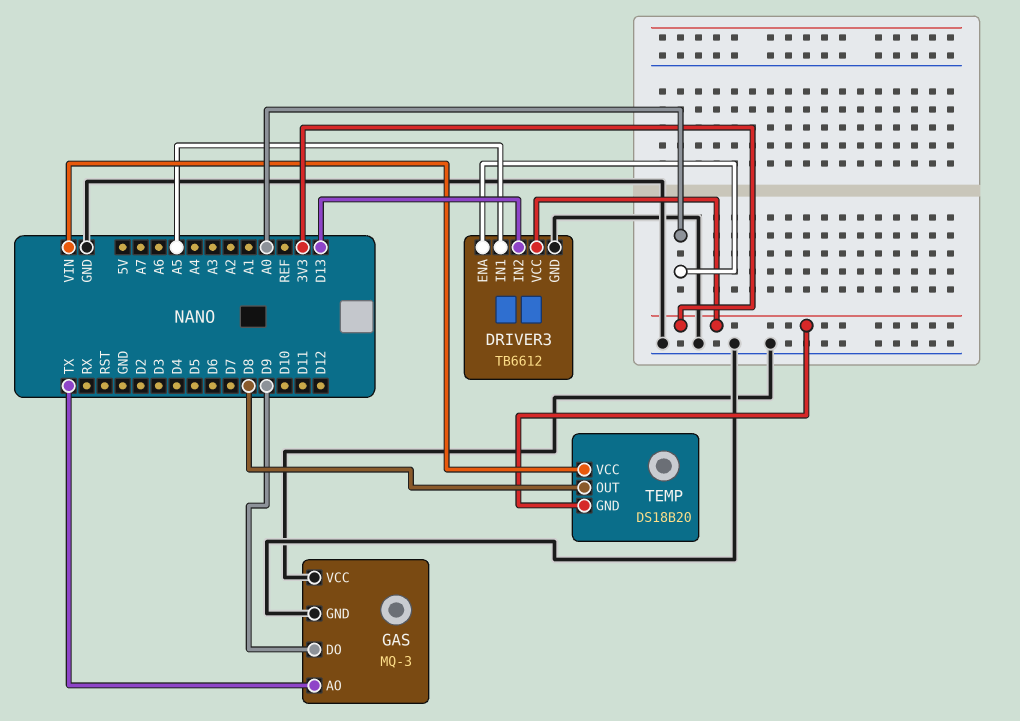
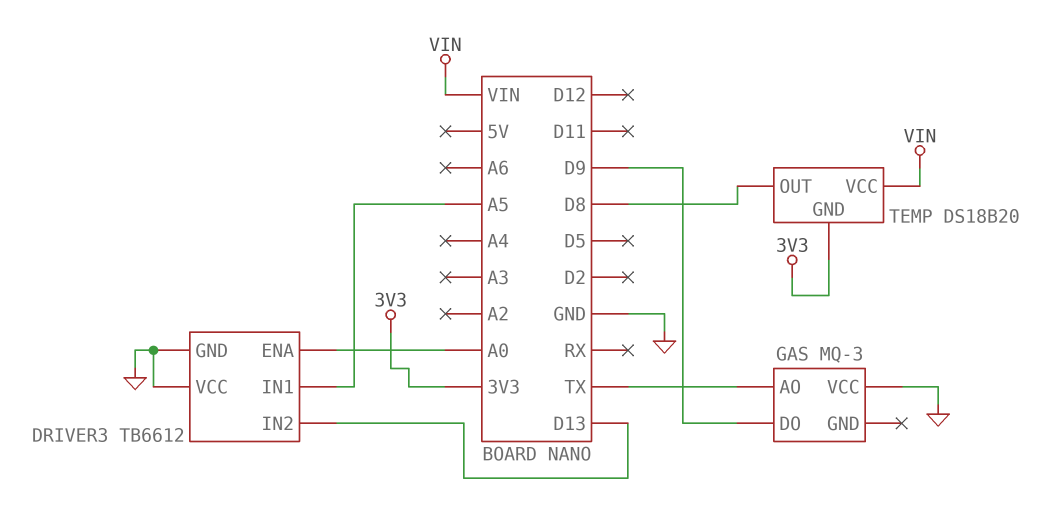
DRIVER3 pin VCC: 3V3 -> GND
GAS pin GND: GND -> none

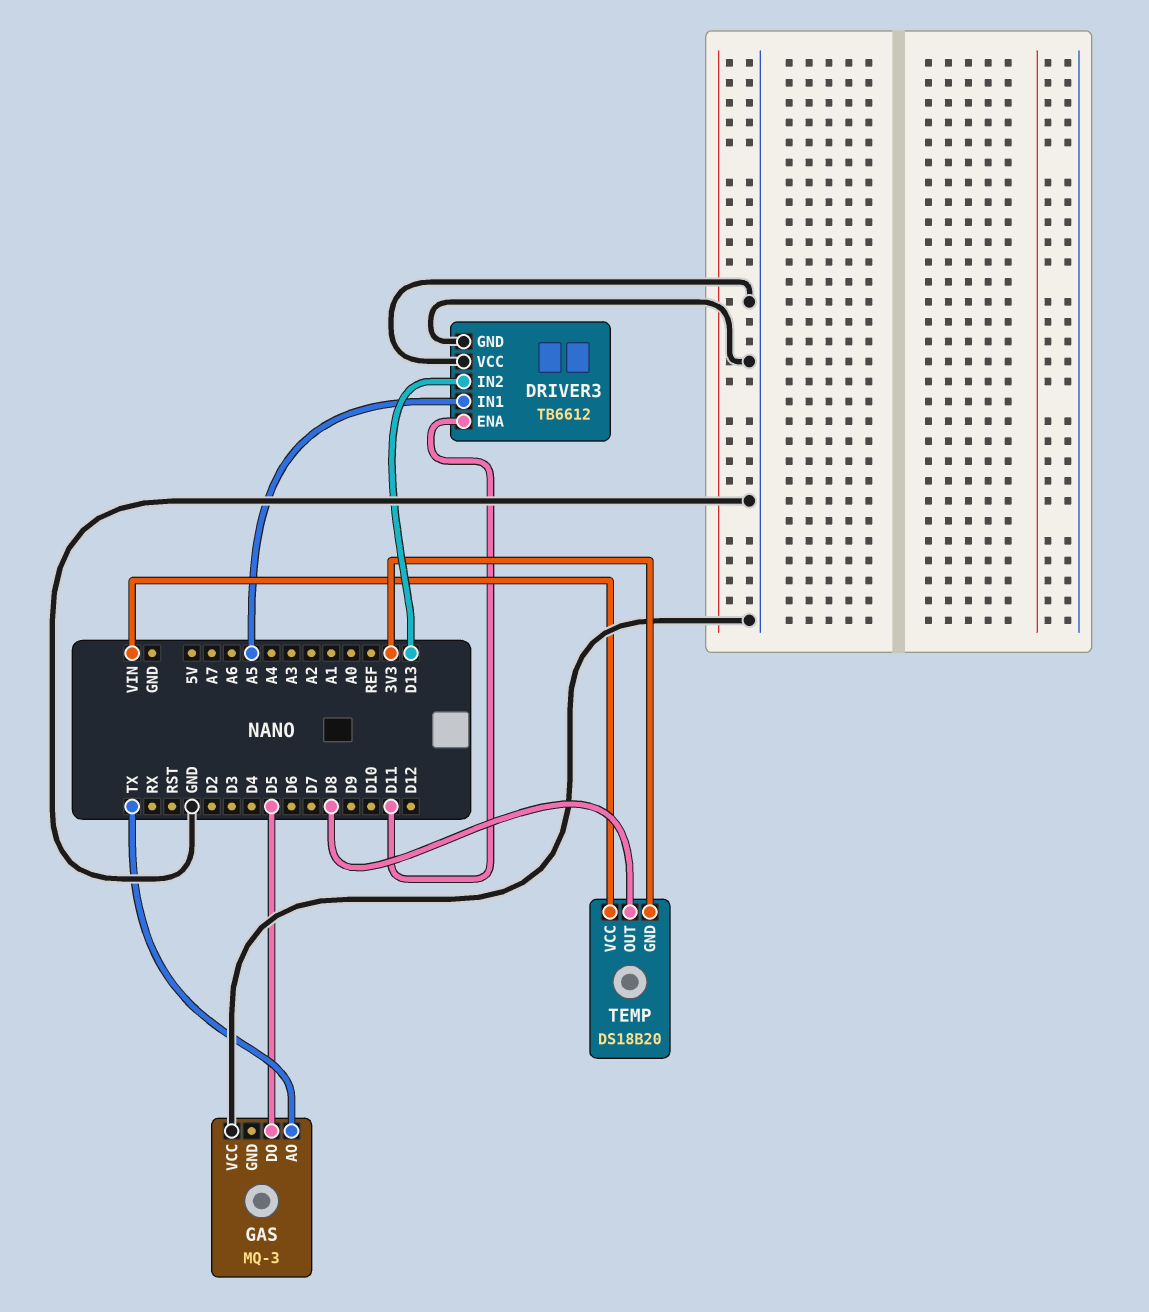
DRIVER3 pin ENA: A0 -> D11
GAS pin DO: D9 -> D5

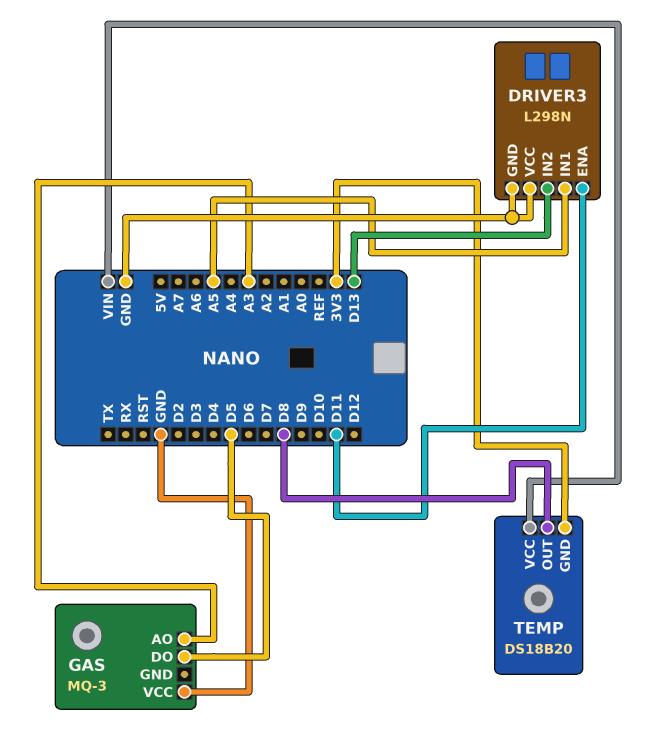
DRIVER3: TB6612 -> L298N
GAS pin AO: TX -> A3

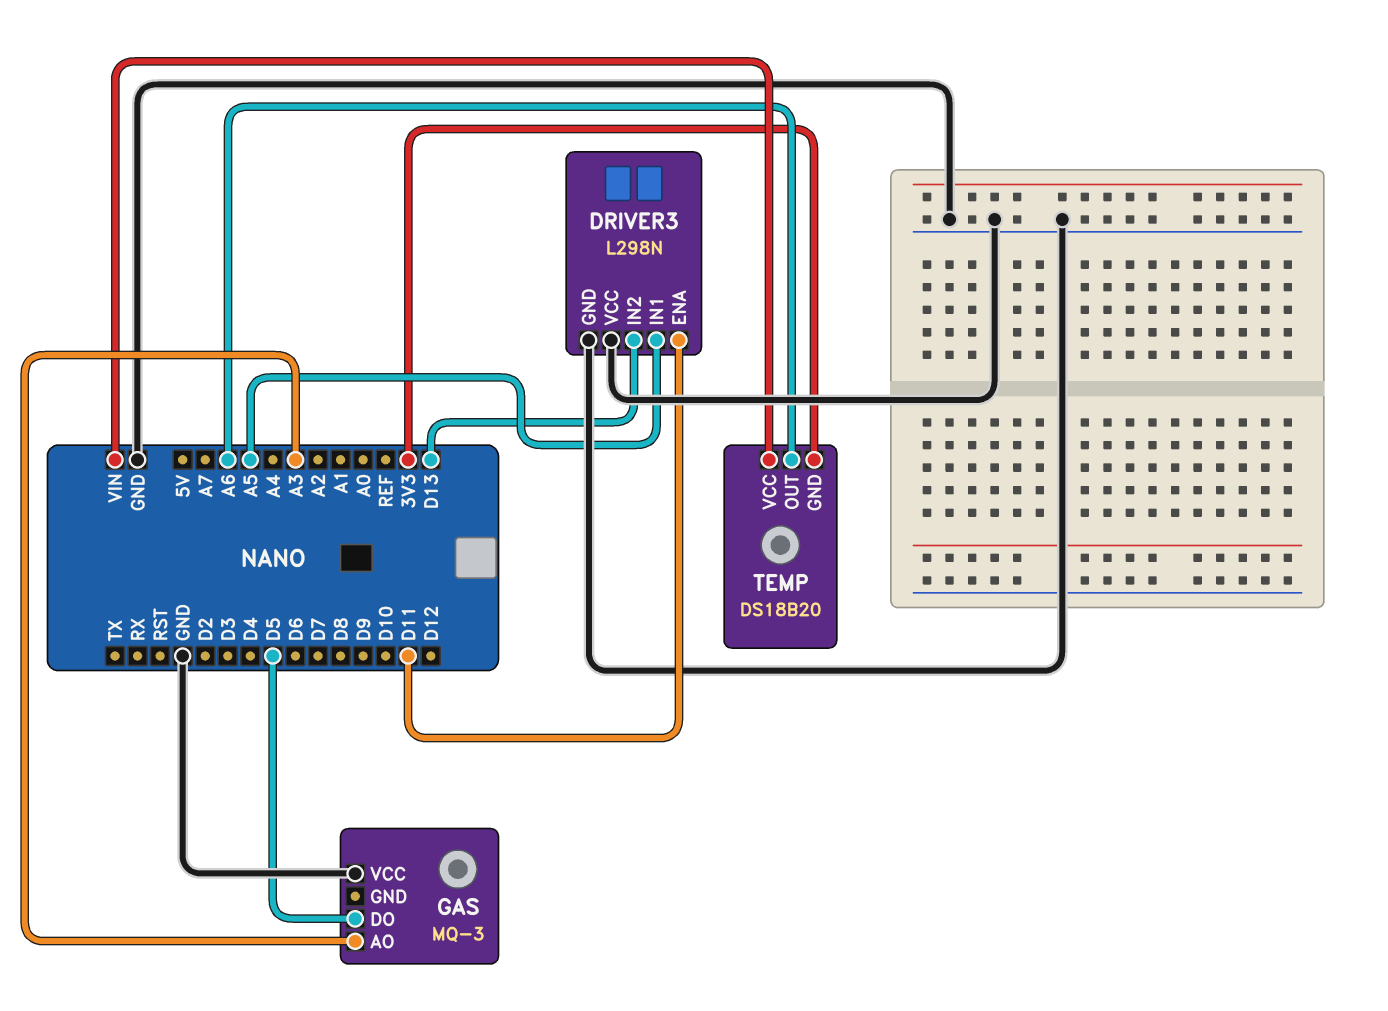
TEMP pin OUT: D8 -> A6

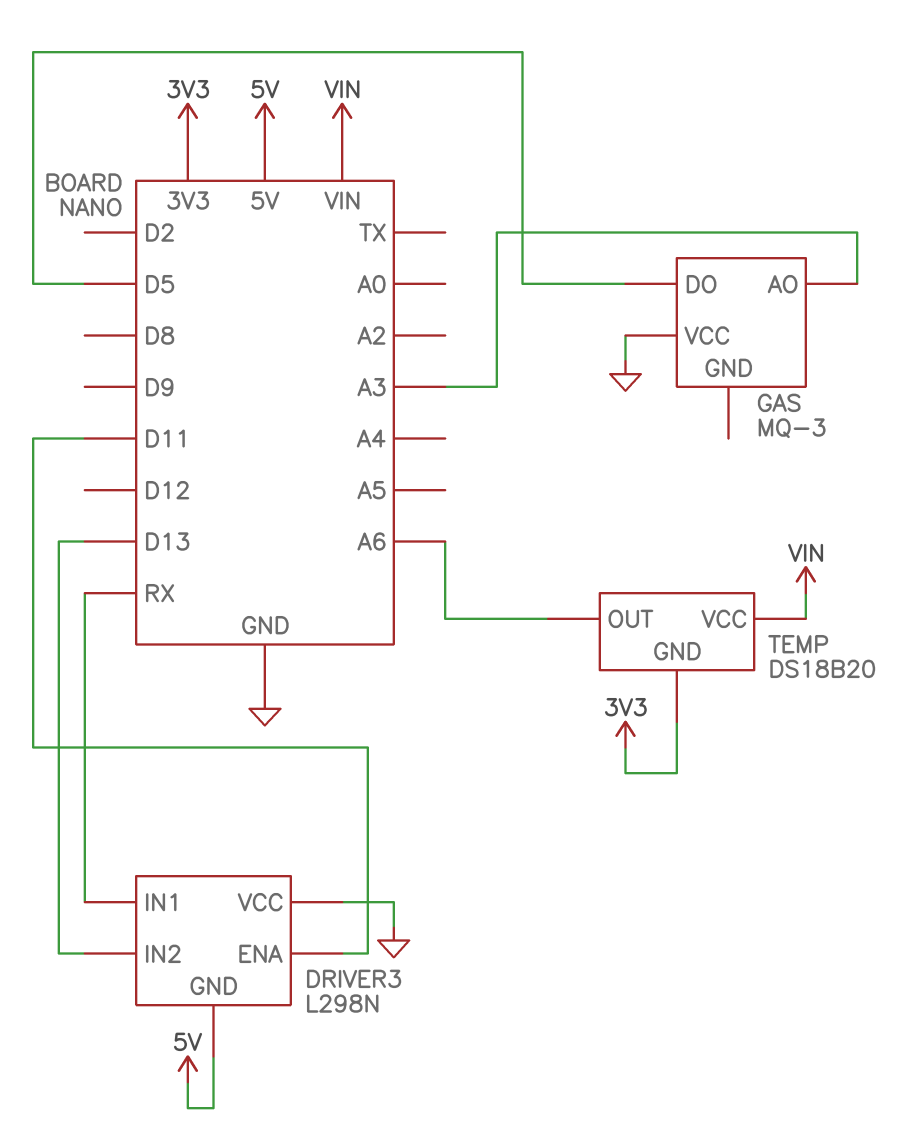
DRIVER3 pin GND: GND -> 5V
DRIVER3 pin IN1: A5 -> RX

